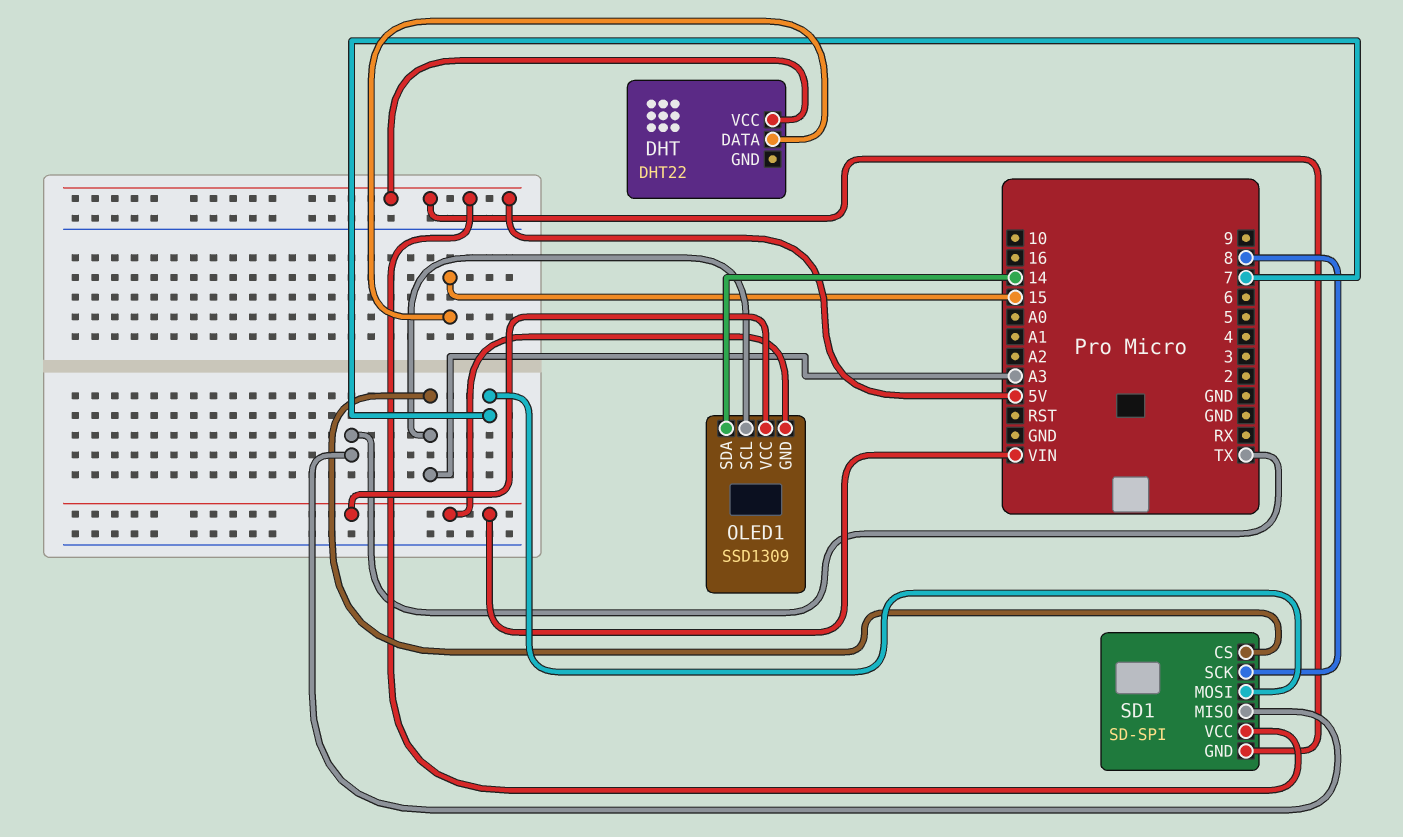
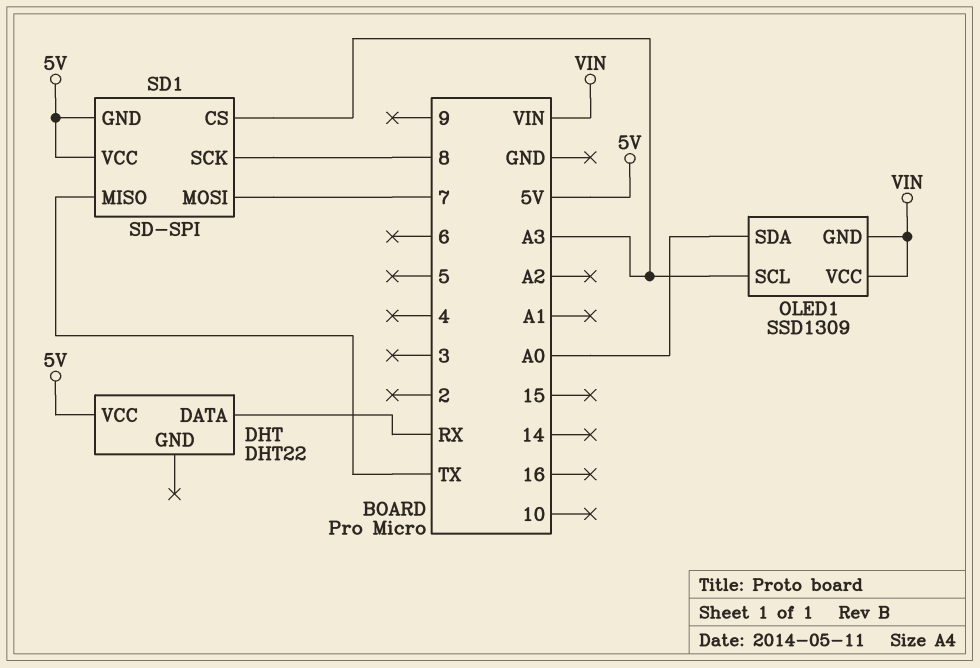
DHT pin DATA: 15 -> RX
OLED1 pin SDA: 14 -> A0

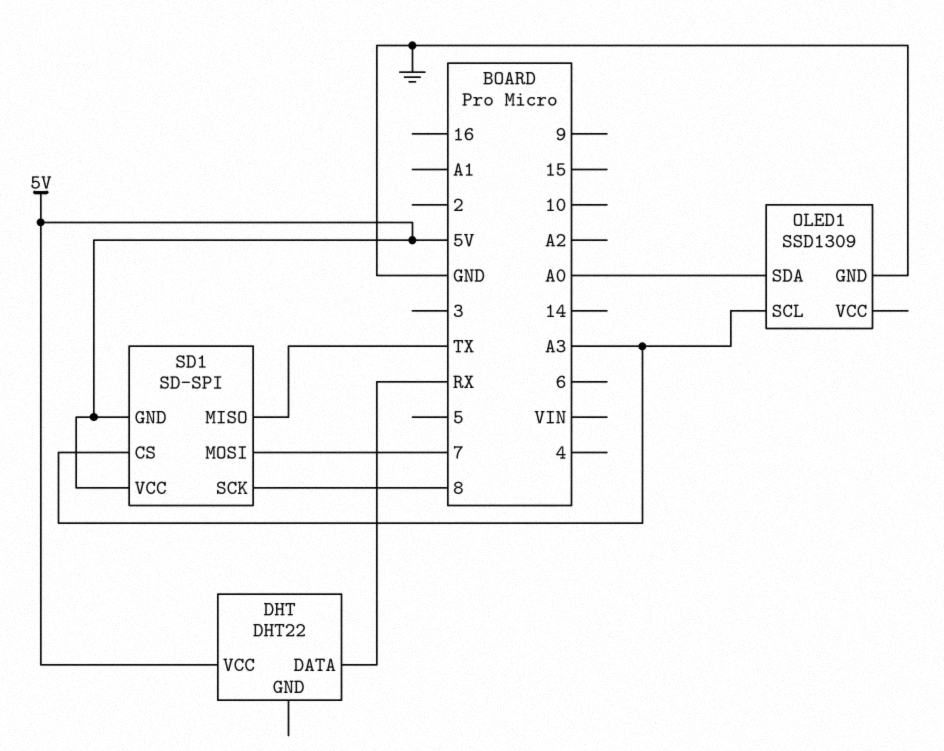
OLED1 pin GND: VIN -> GND
OLED1 pin VCC: VIN -> none

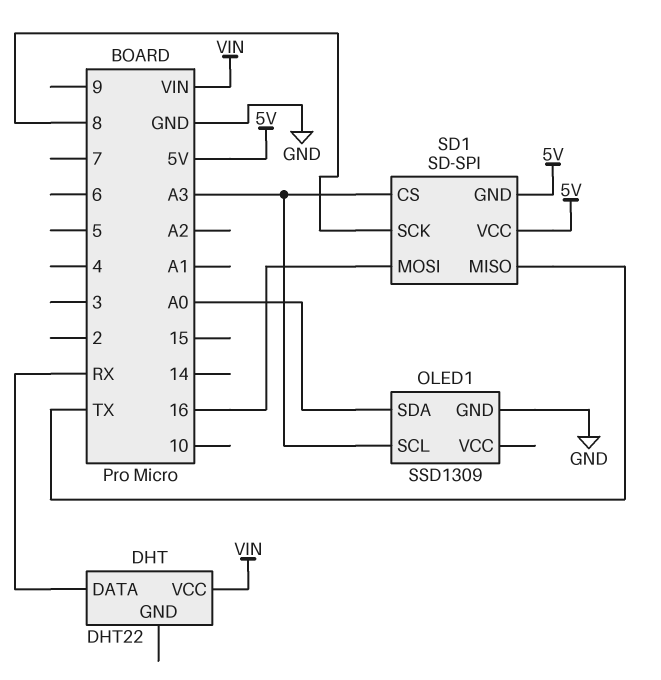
DHT pin VCC: 5V -> VIN
SD1 pin MOSI: 7 -> 16

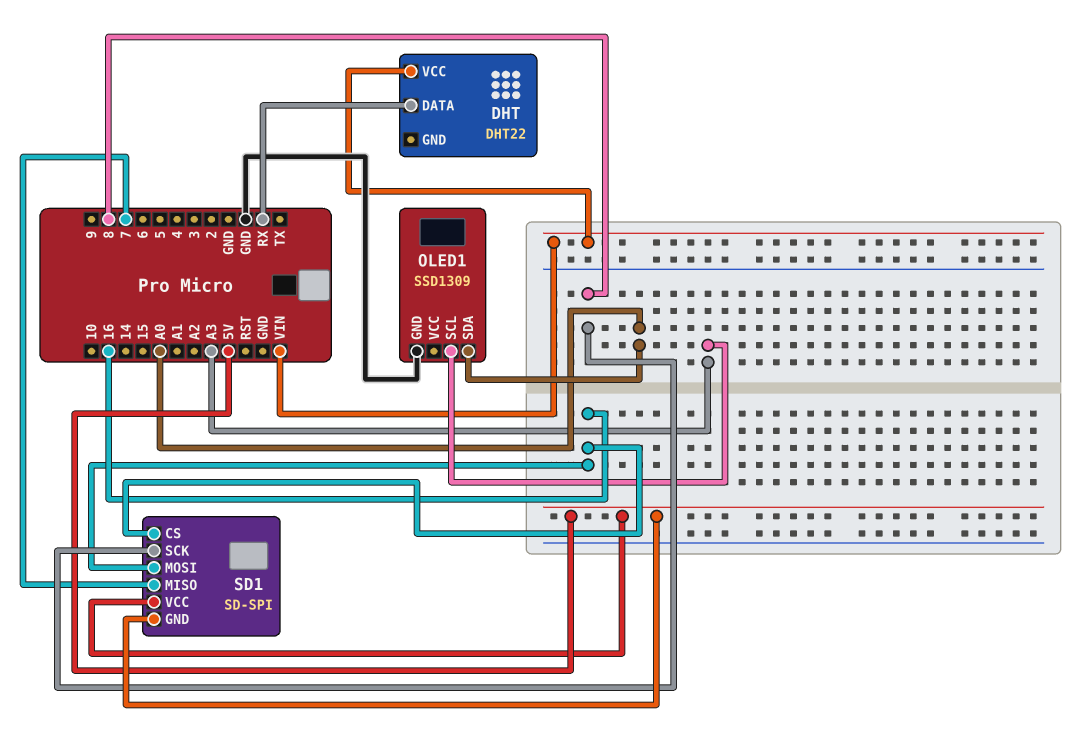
SD1 pin CS: A3 -> 16
SD1 pin MISO: TX -> 7

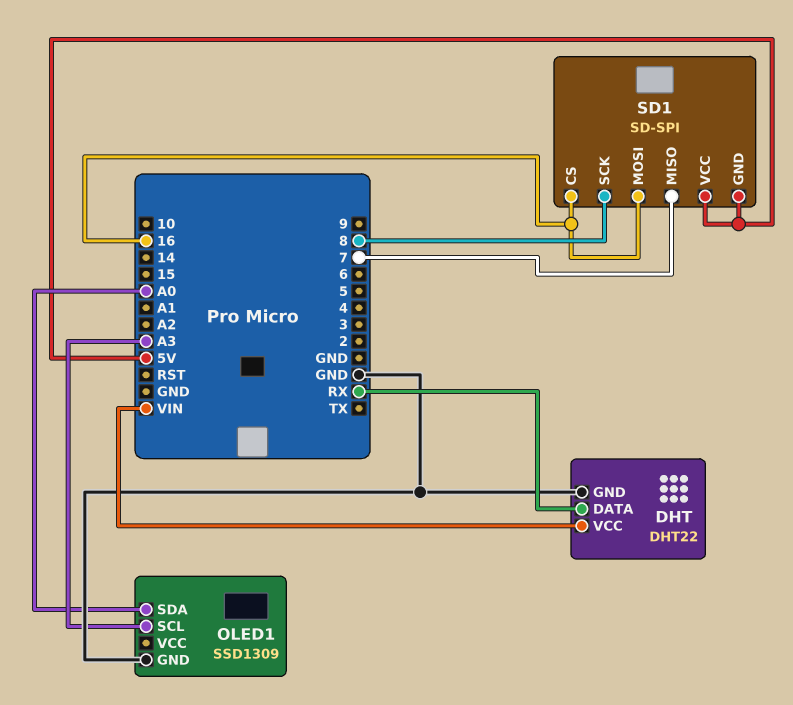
DHT pin GND: none -> GND

